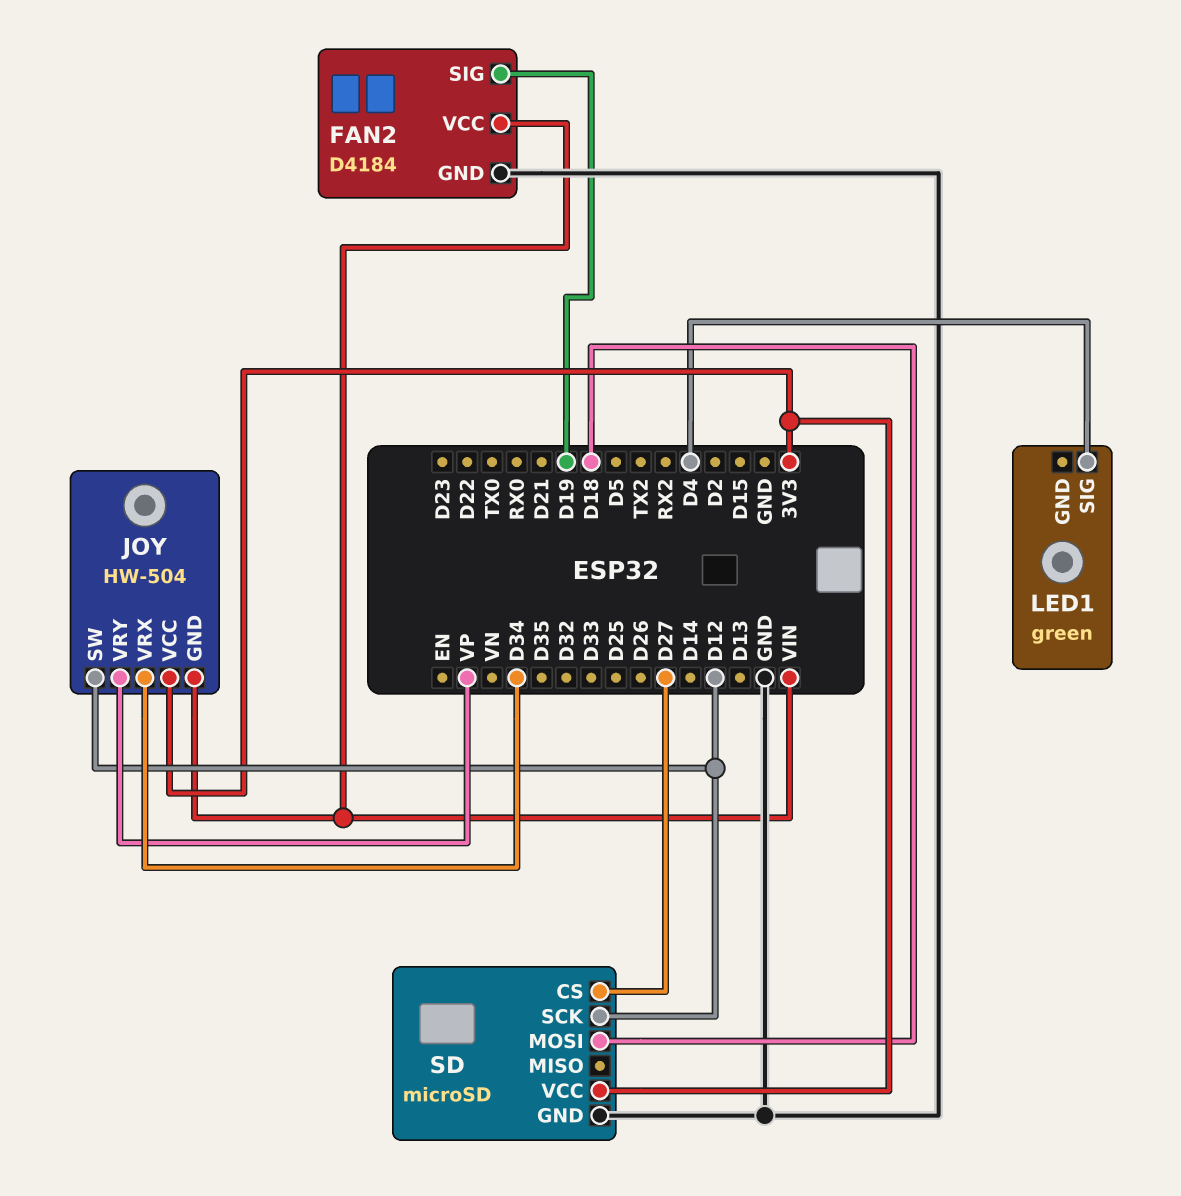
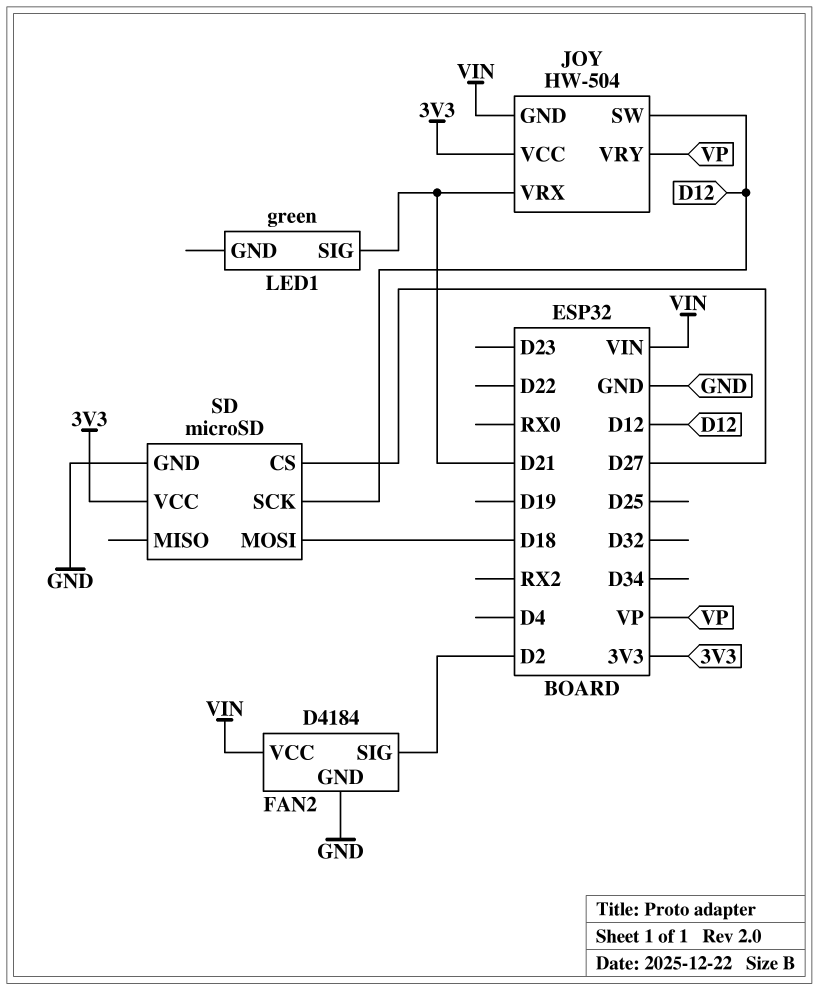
FAN2 pin SIG: D19 -> D2
JOY pin VRX: D34 -> D21
LED1 pin SIG: D4 -> D21

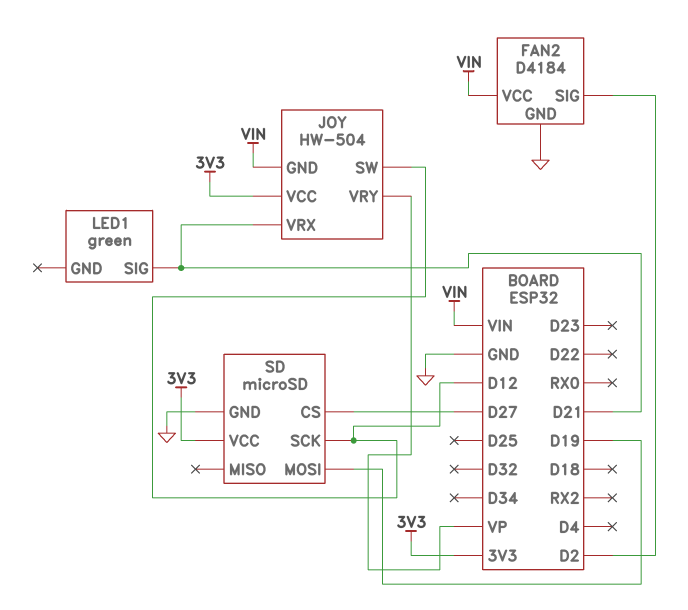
SD pin MOSI: D18 -> D19

